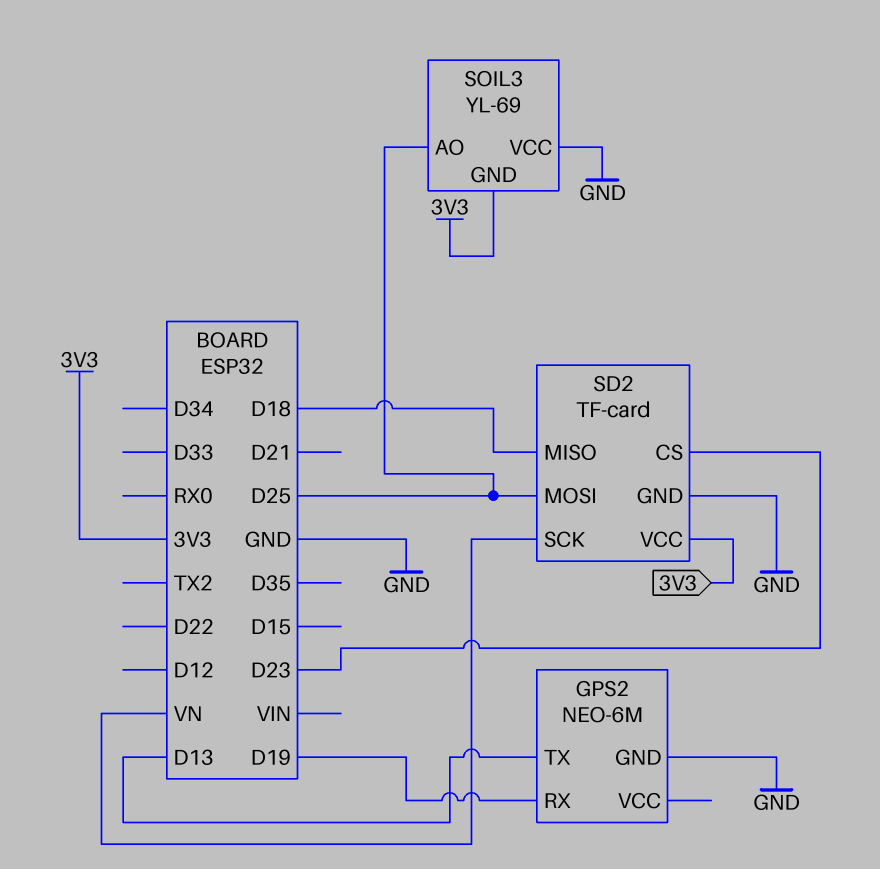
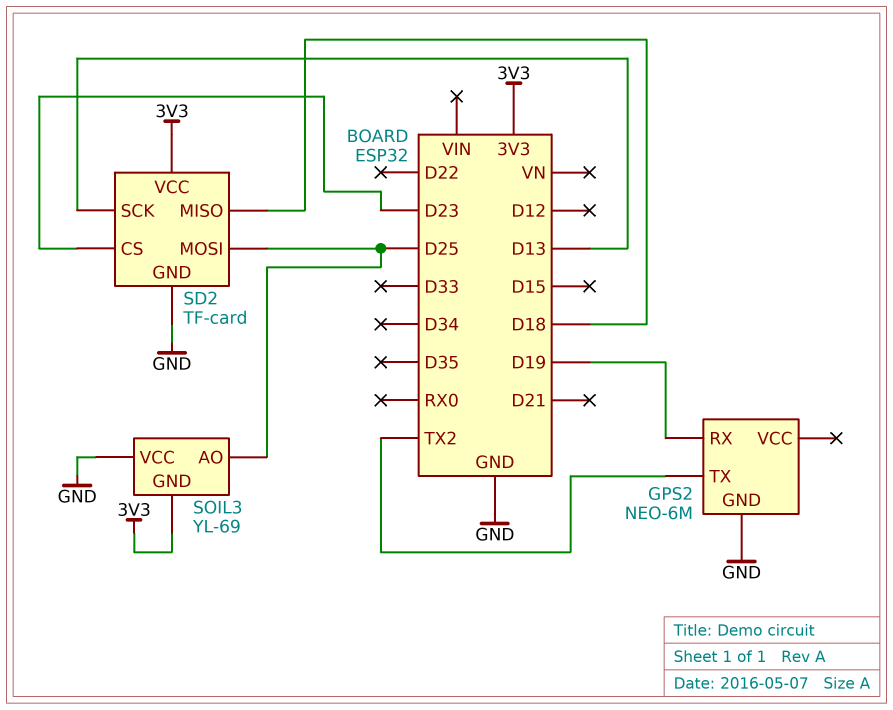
GPS2 pin TX: D13 -> TX2
SD2 pin SCK: VN -> D13

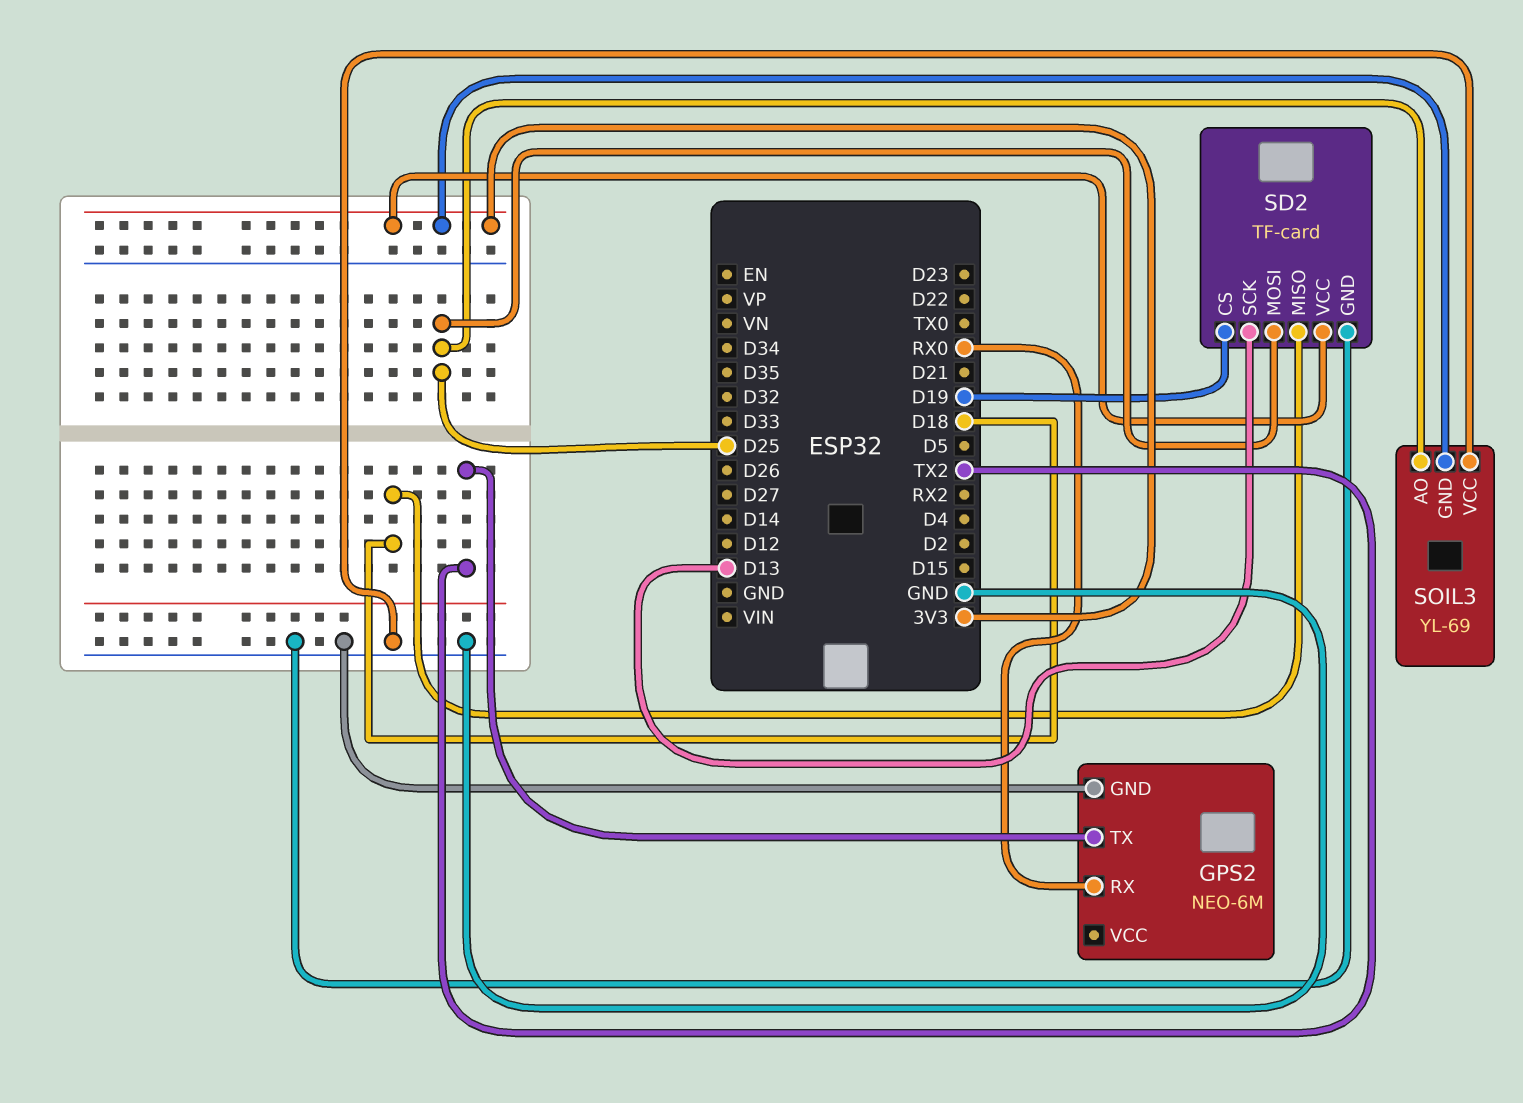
GPS2 pin RX: D19 -> RX0
SD2 pin CS: D23 -> D19

